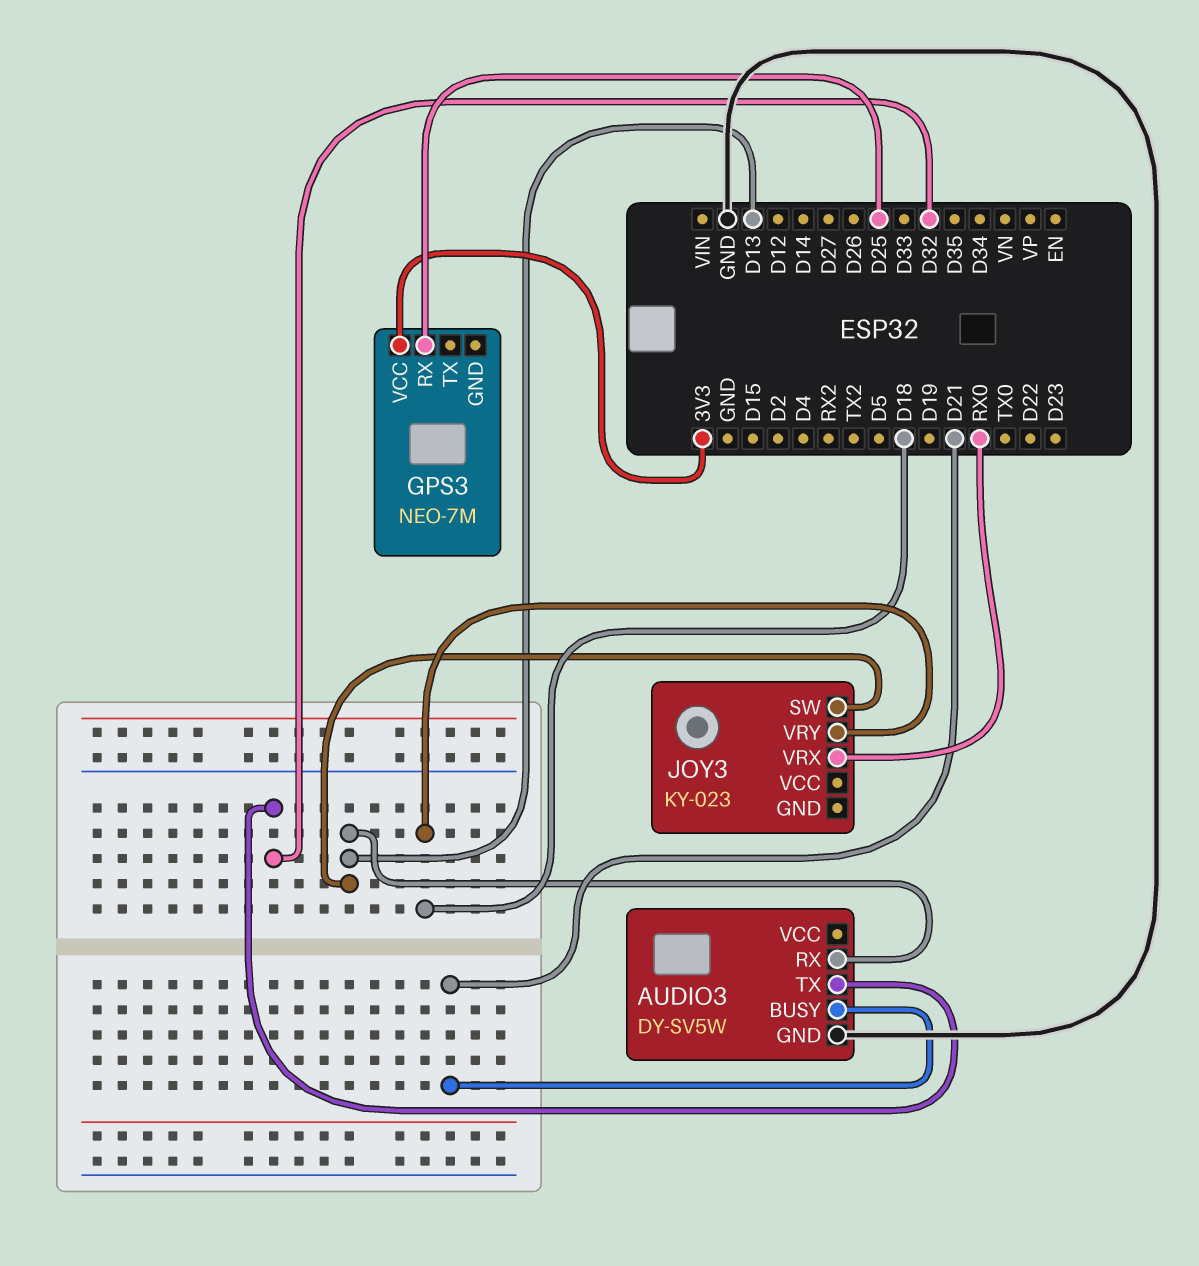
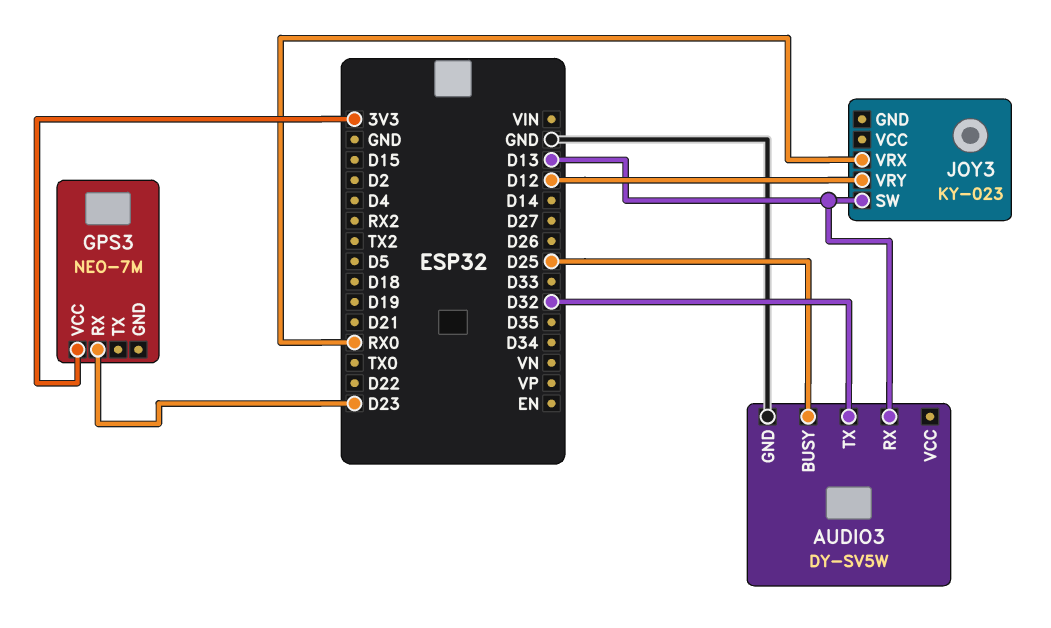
AUDIO3 pin BUSY: D21 -> D25
GPS3 pin RX: D25 -> D23
JOY3 pin VRY: D18 -> D12

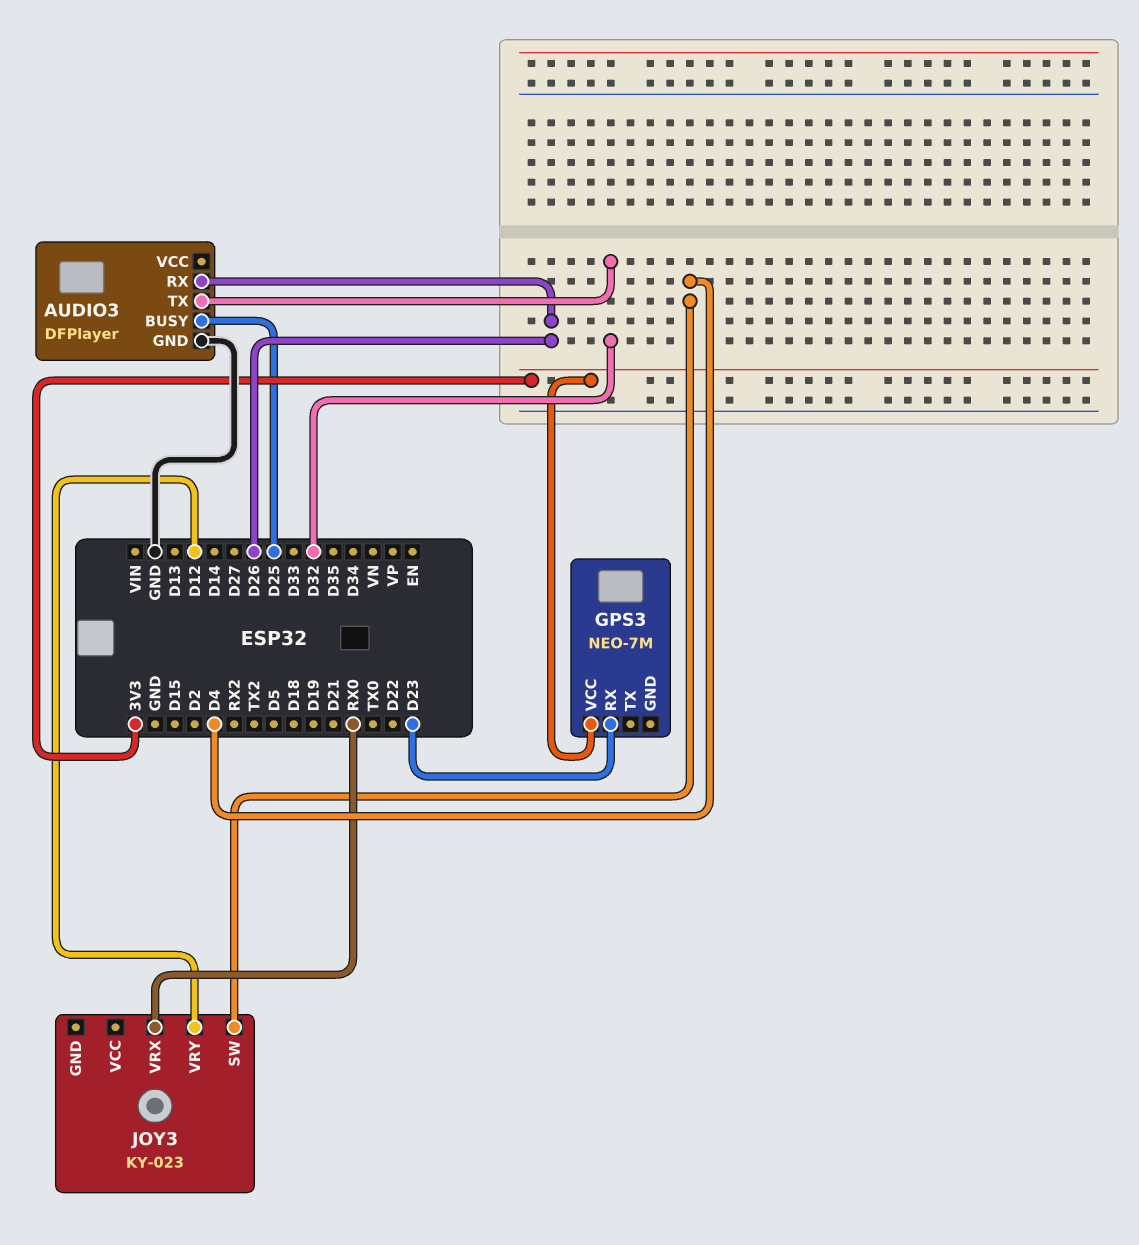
AUDIO3: DY-SV5W -> DFPlayer
AUDIO3 pin RX: D13 -> D26
JOY3 pin SW: D13 -> D4

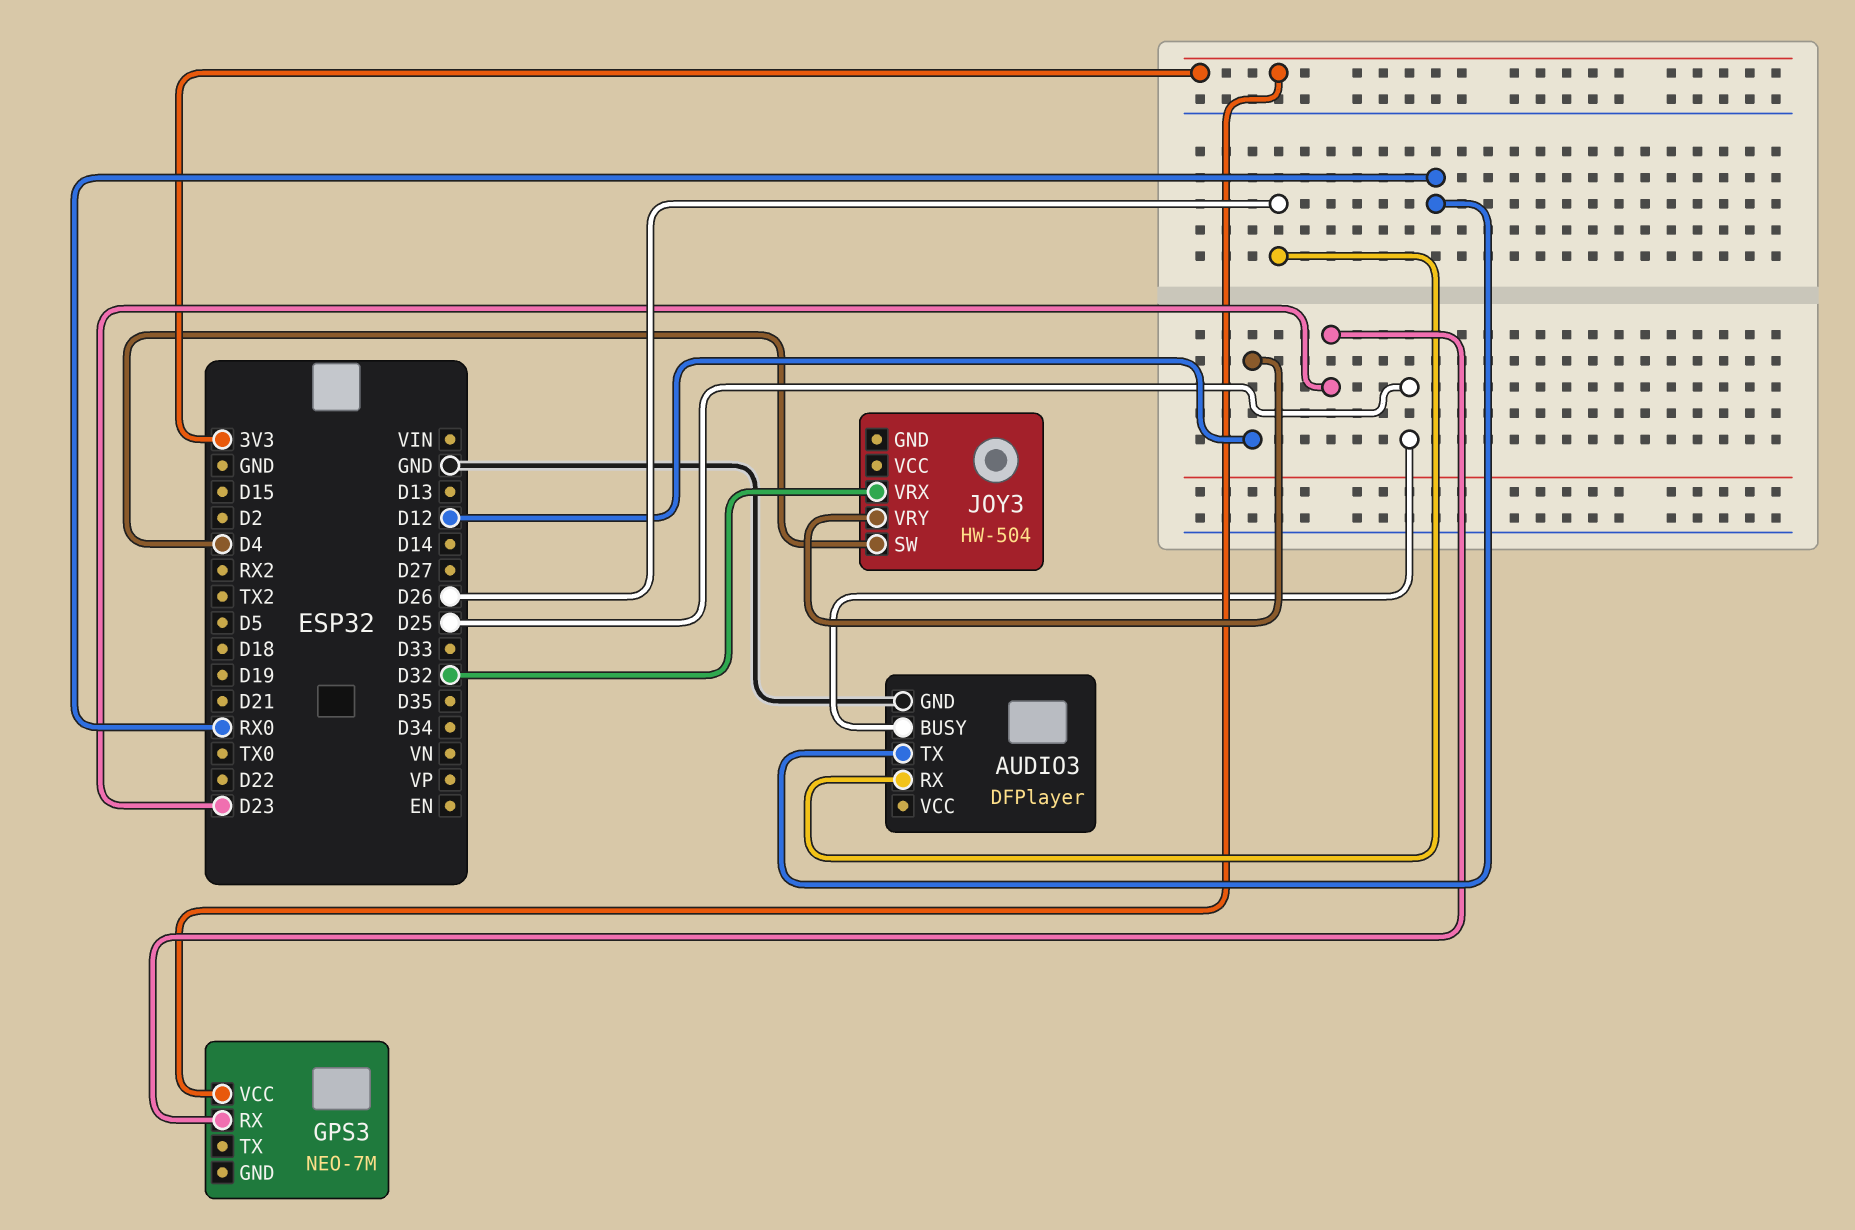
AUDIO3 pin TX: D32 -> RX0
JOY3: KY-023 -> HW-504
JOY3 pin VRX: RX0 -> D32

